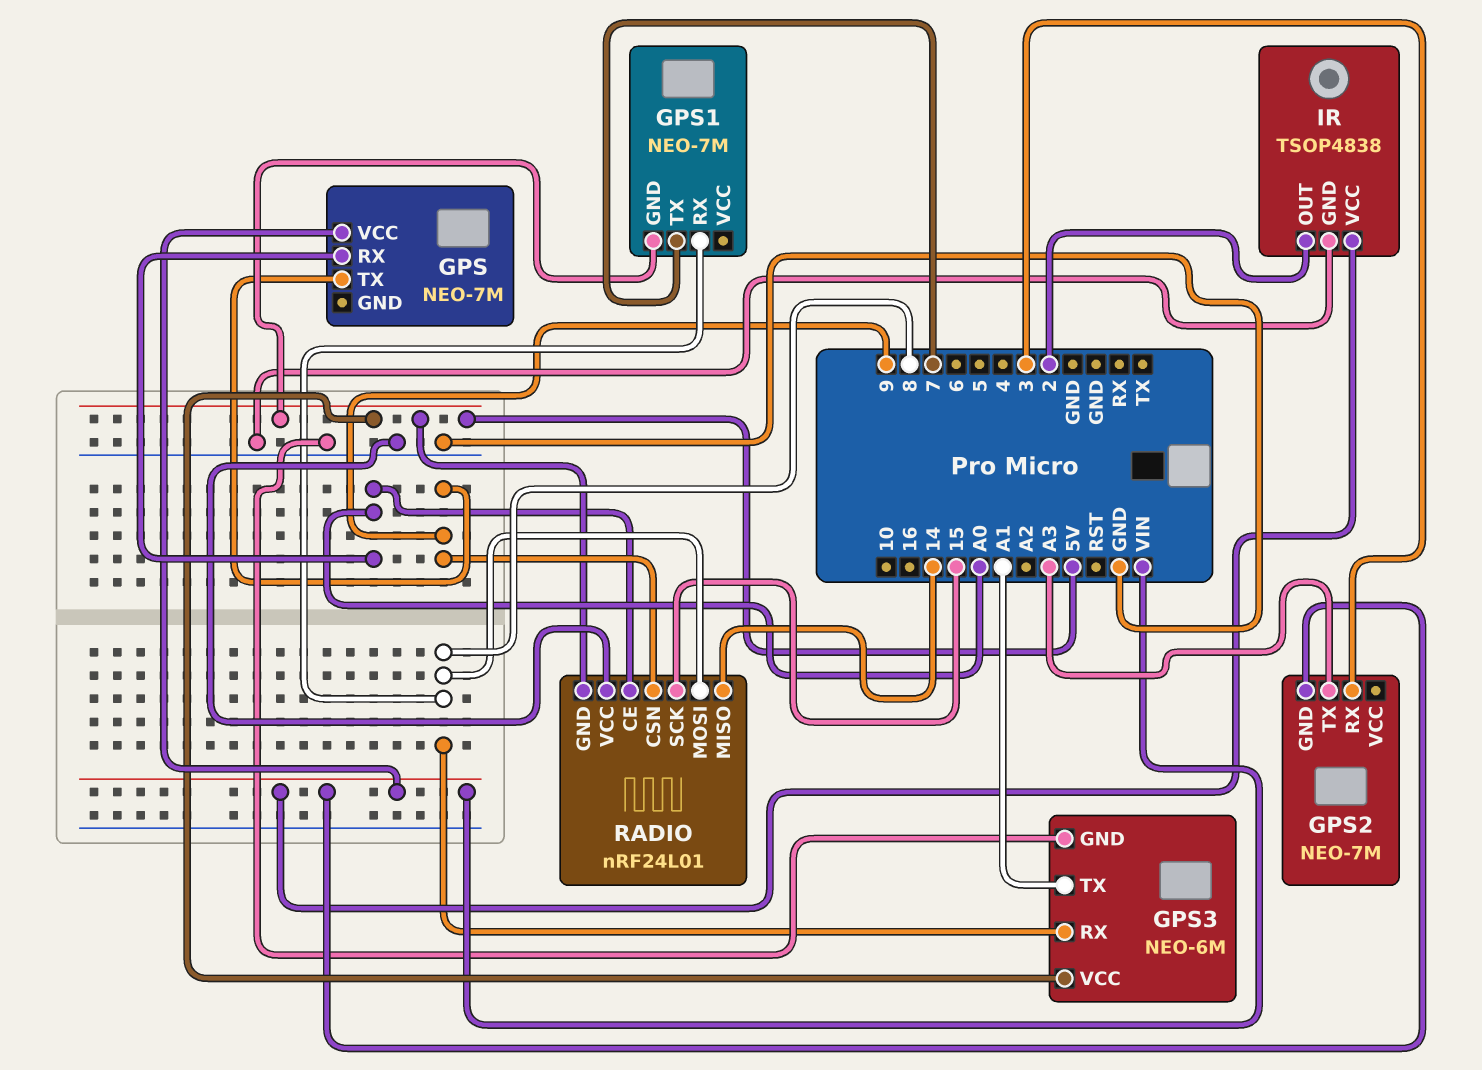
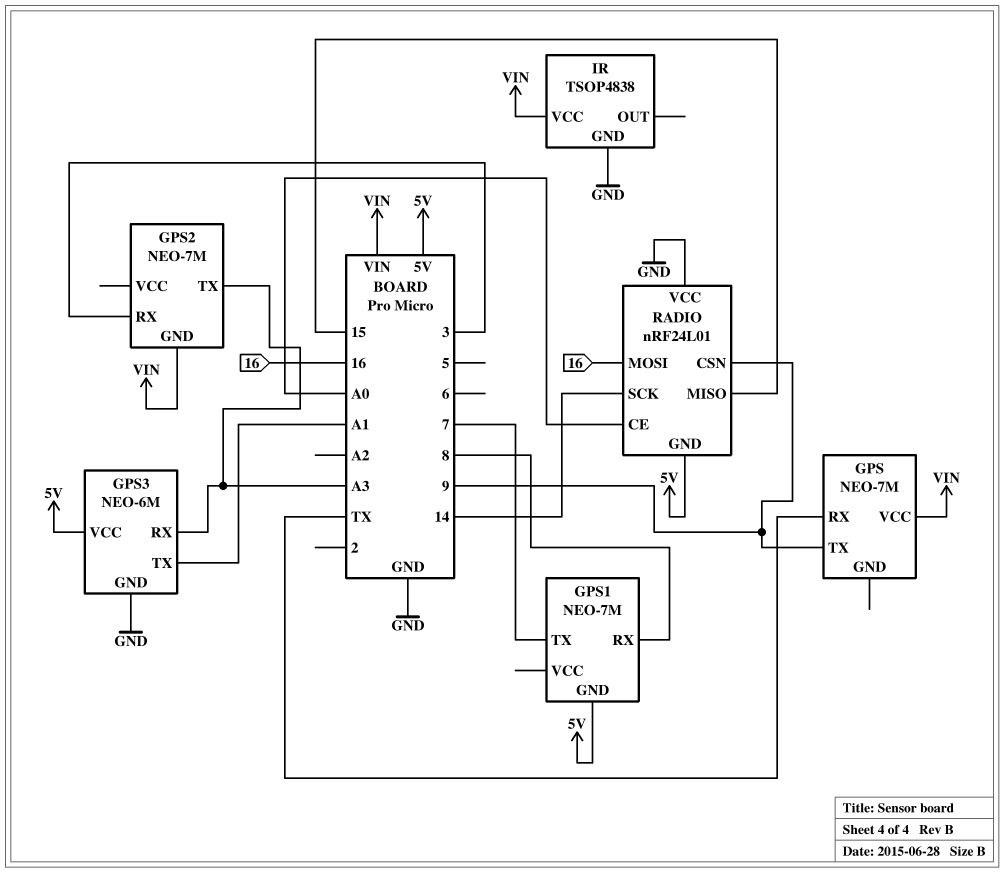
GPS pin RX: A0 -> TX
GPS3 pin RX: 8 -> A3
IR pin OUT: 2 -> none
RADIO pin MISO: 14 -> 15
RADIO pin MOSI: 8 -> 16
RADIO pin SCK: 15 -> 14

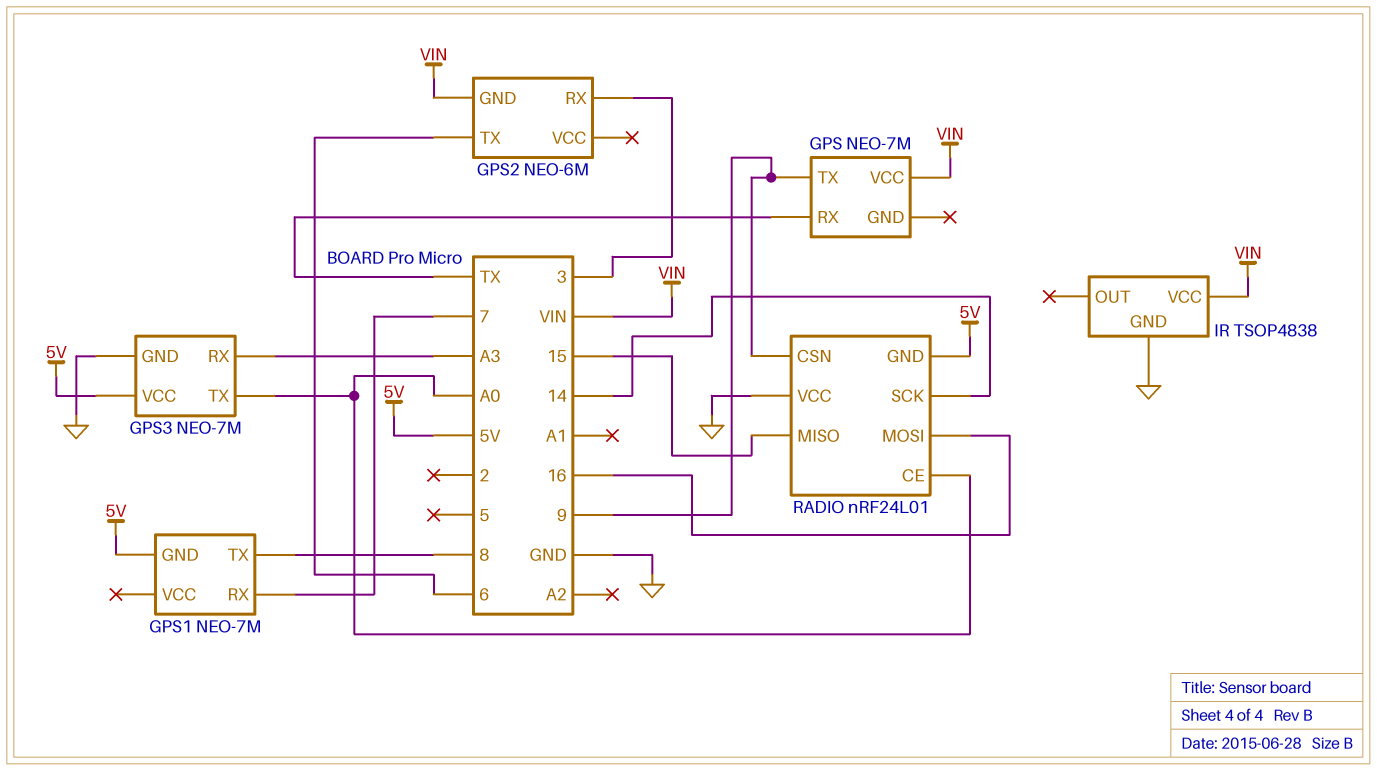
GPS1 pin RX: 8 -> 7
GPS1 pin TX: 7 -> 8
GPS2: NEO-7M -> NEO-6M
GPS2 pin TX: A3 -> 6
GPS3: NEO-6M -> NEO-7M
GPS3 pin TX: A1 -> A0

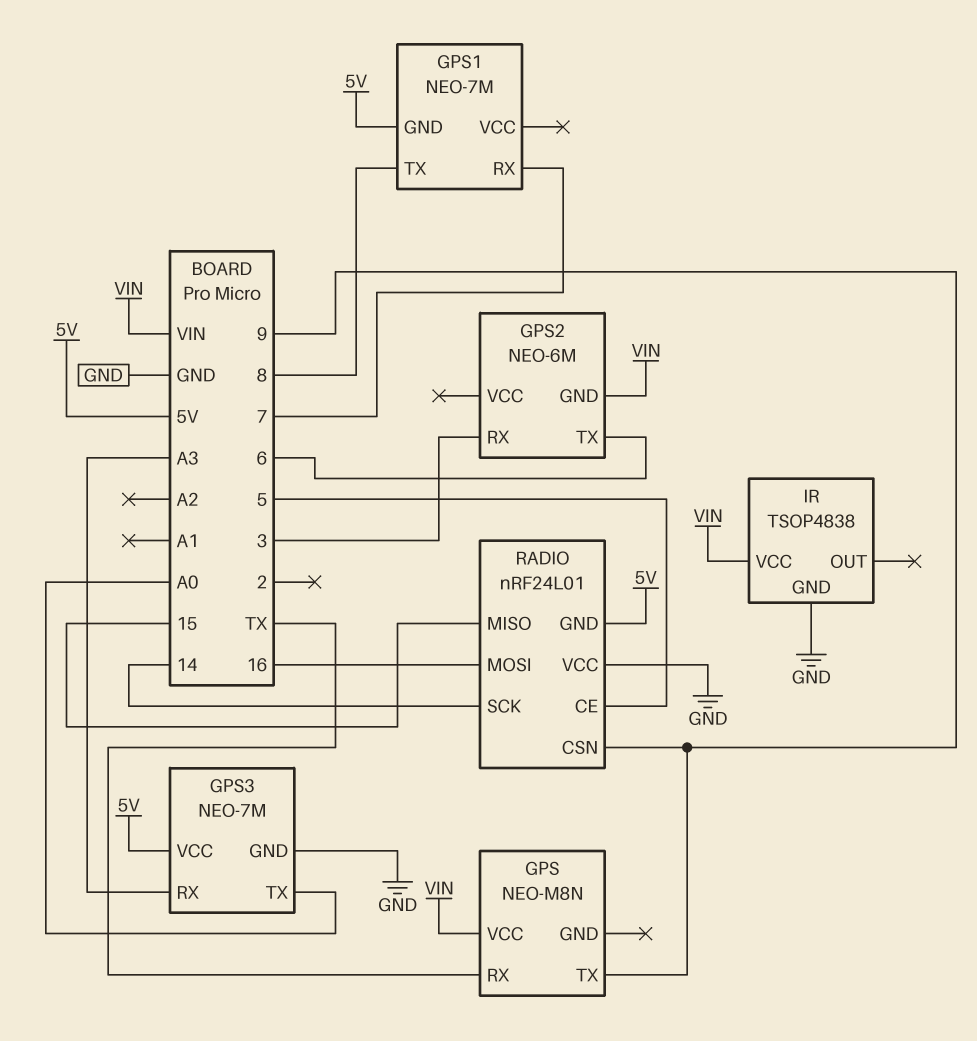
GPS: NEO-7M -> NEO-M8N
RADIO pin CE: A0 -> 5

